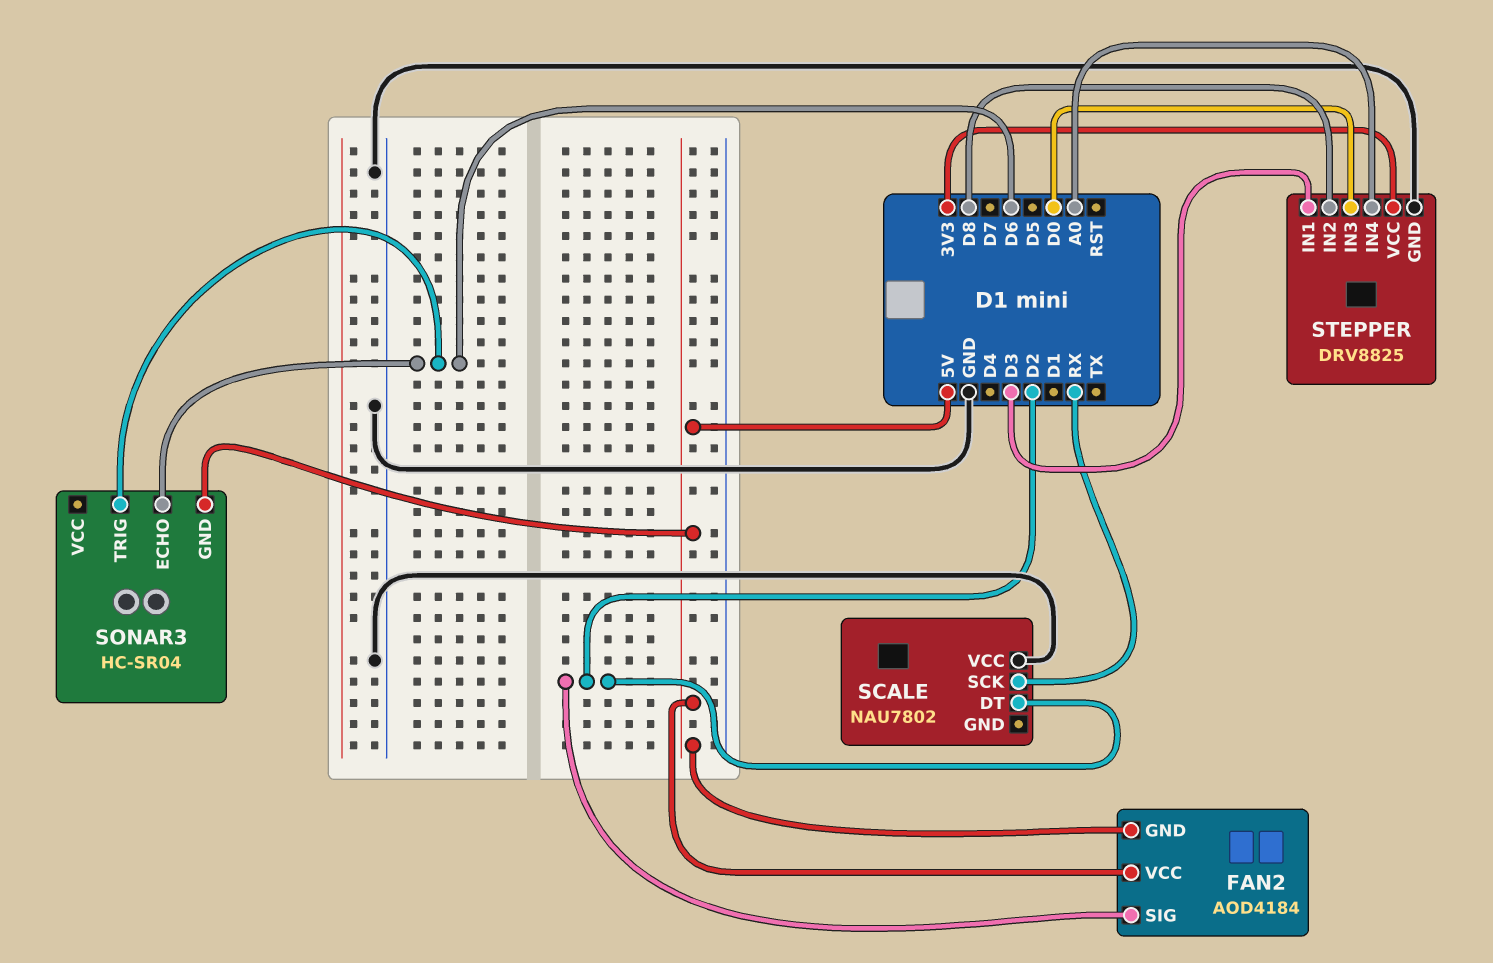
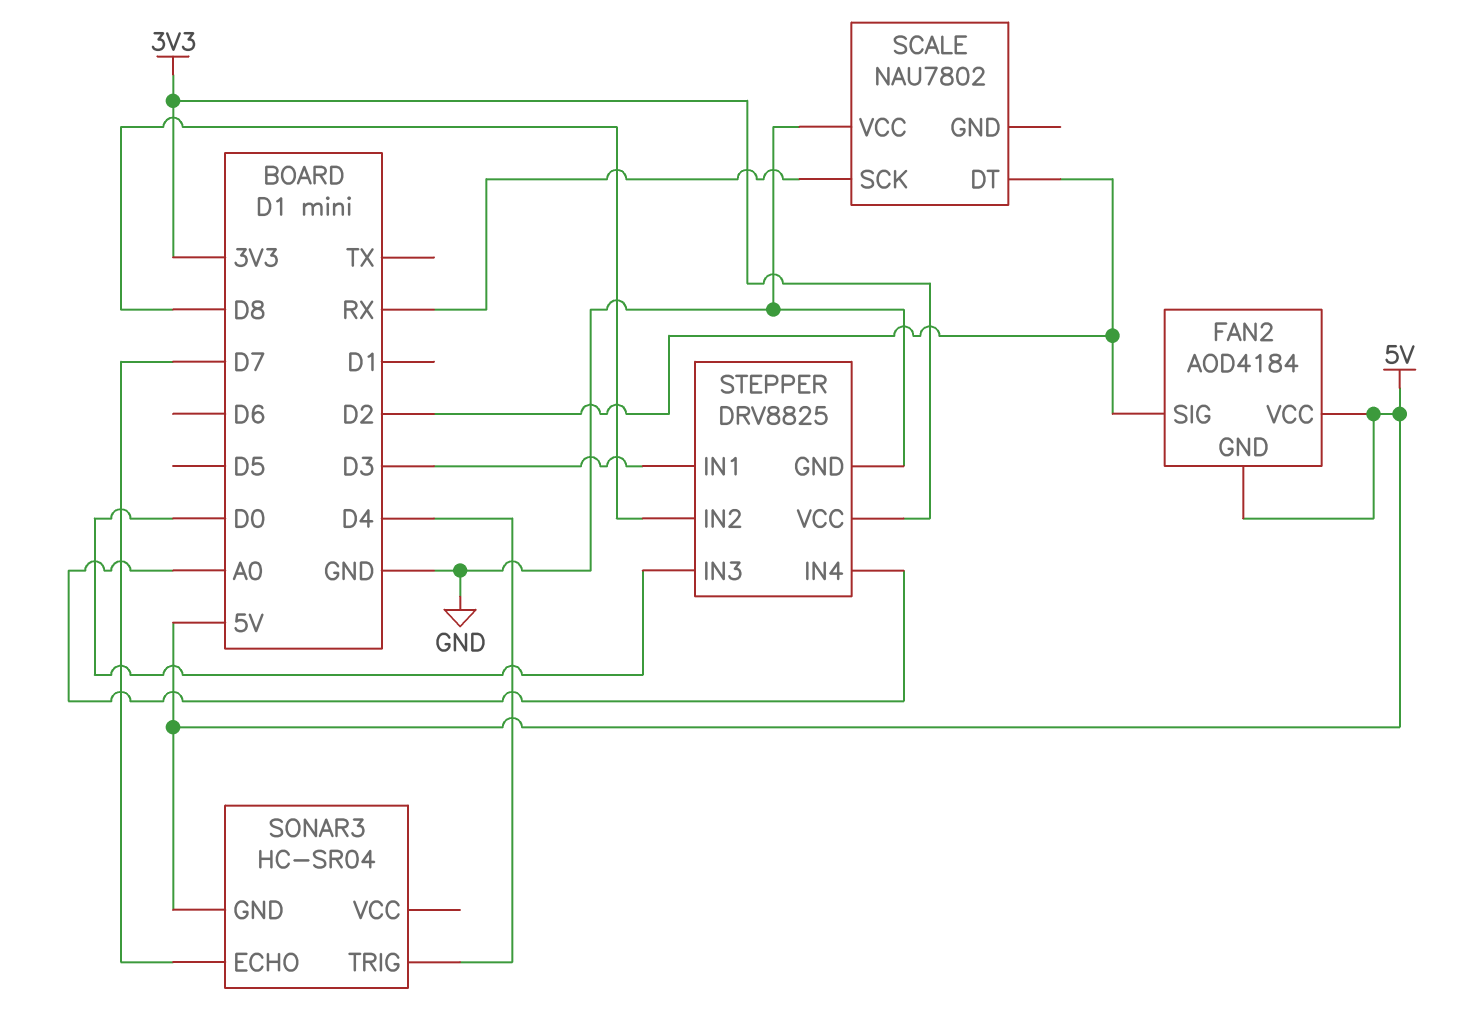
SONAR3 pin ECHO: D6 -> D7
SONAR3 pin TRIG: D6 -> D4

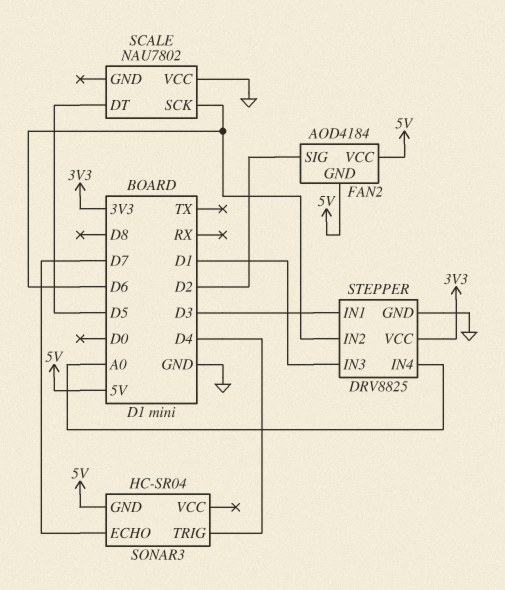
SCALE pin DT: D2 -> D5
SCALE pin SCK: RX -> D6
STEPPER pin IN2: D8 -> D6
STEPPER pin IN3: D0 -> D1

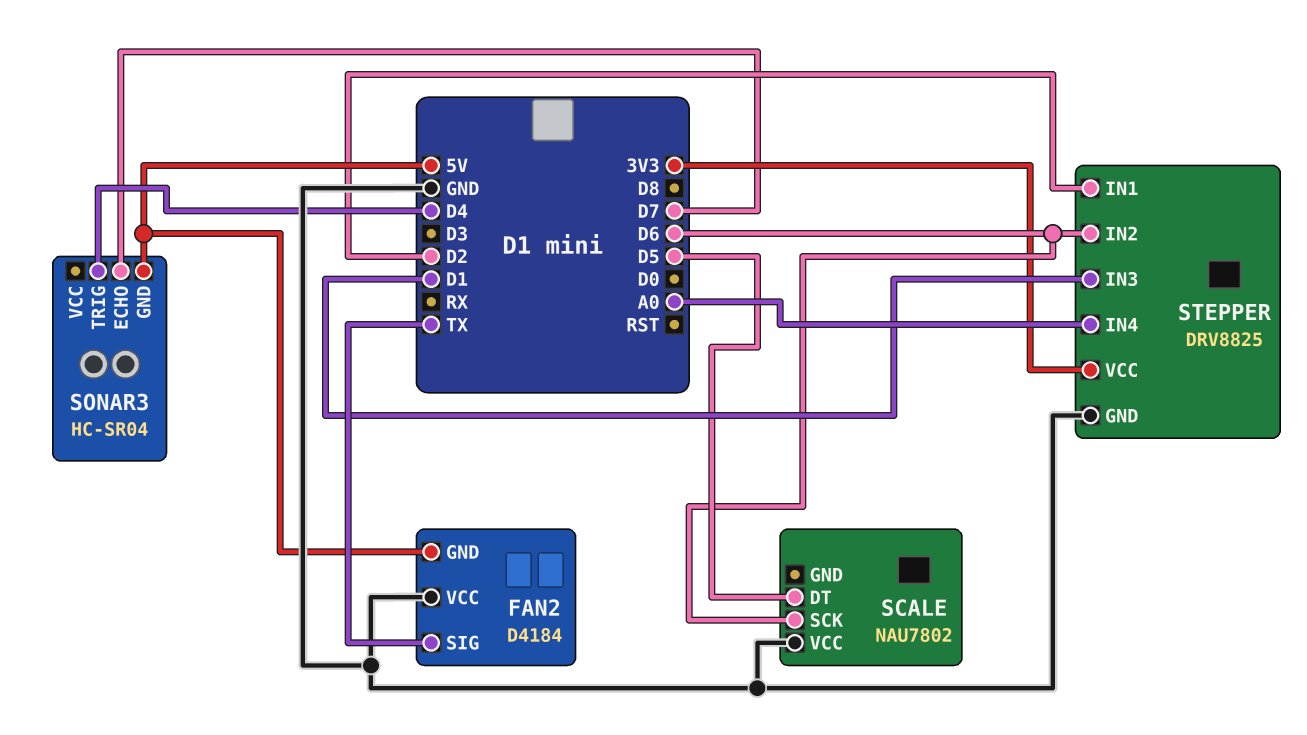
FAN2: AOD4184 -> D4184
FAN2 pin SIG: D2 -> TX
FAN2 pin VCC: 5V -> GND
STEPPER pin IN1: D3 -> D2

